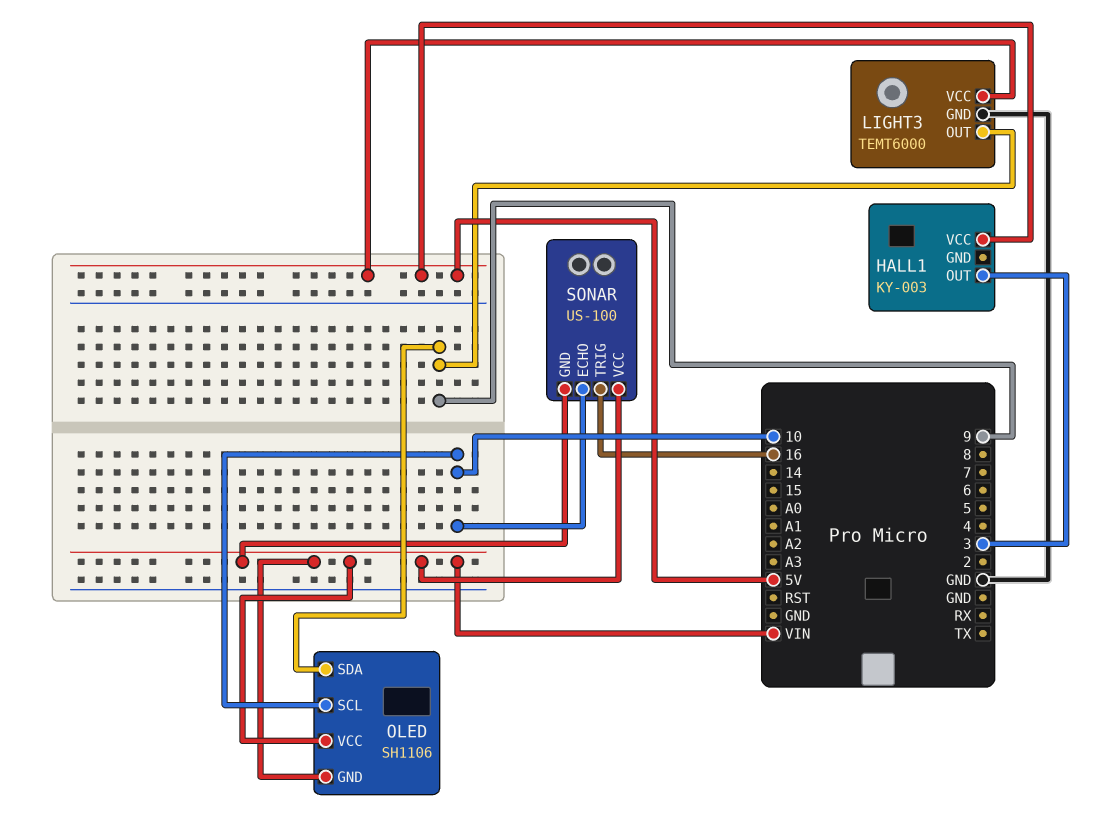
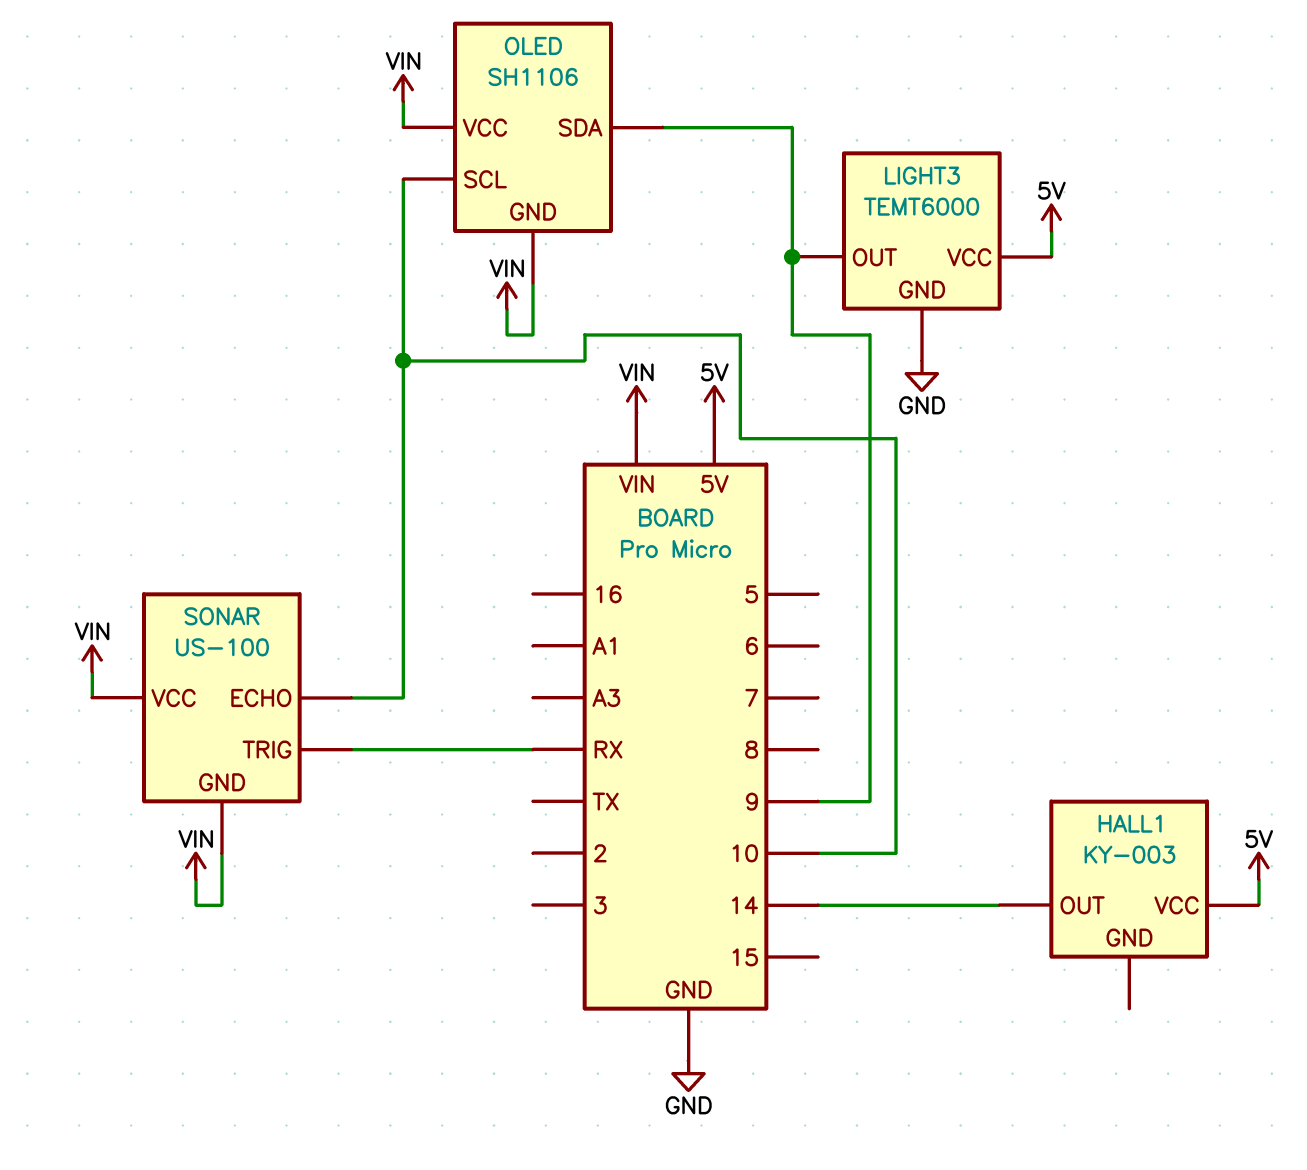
HALL1 pin OUT: 3 -> 14
SONAR pin TRIG: 16 -> RX

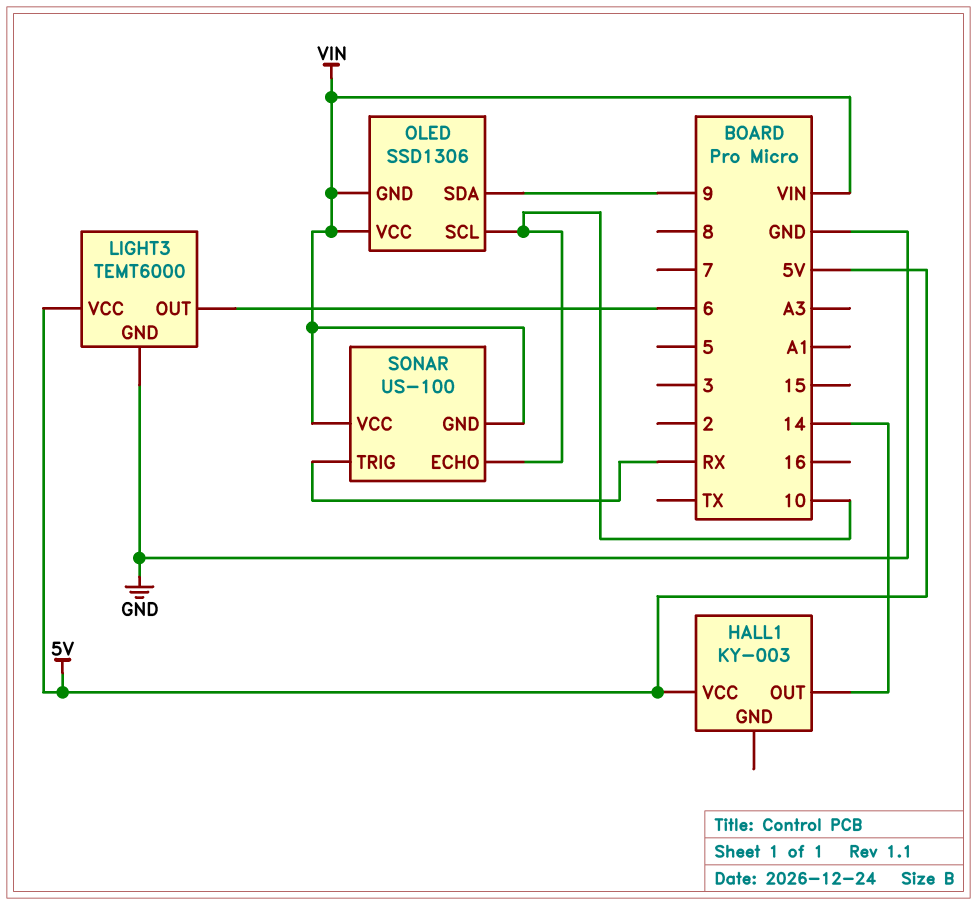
LIGHT3 pin OUT: 9 -> 6
OLED: SH1106 -> SSD1306

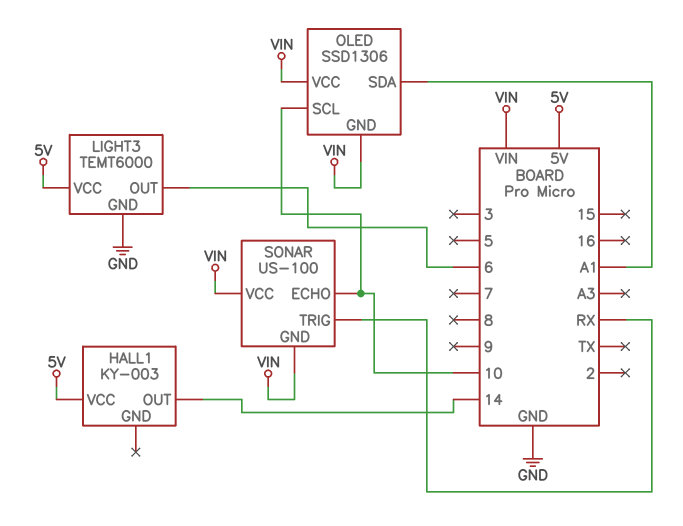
OLED pin SDA: 9 -> A1

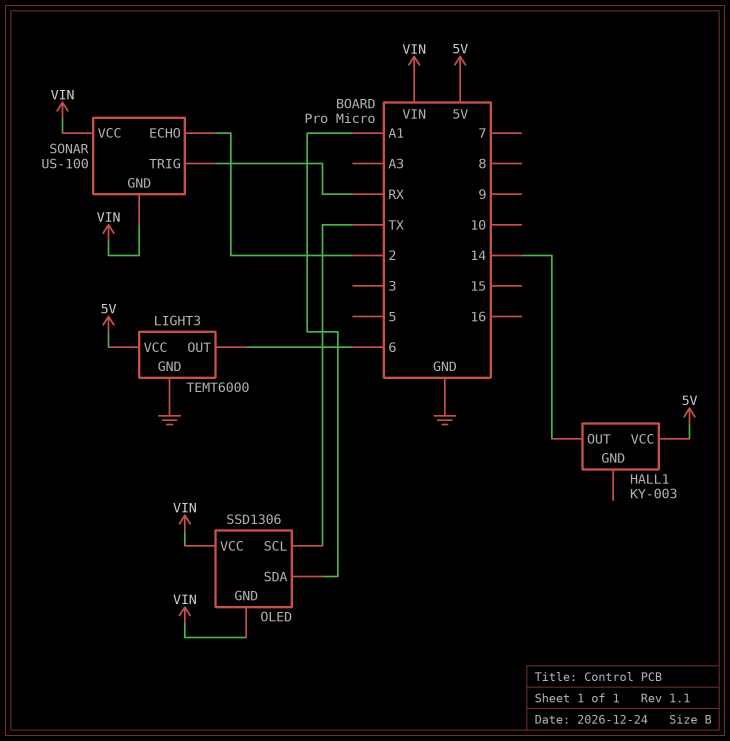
OLED pin SCL: 10 -> TX
SONAR pin ECHO: 10 -> 2

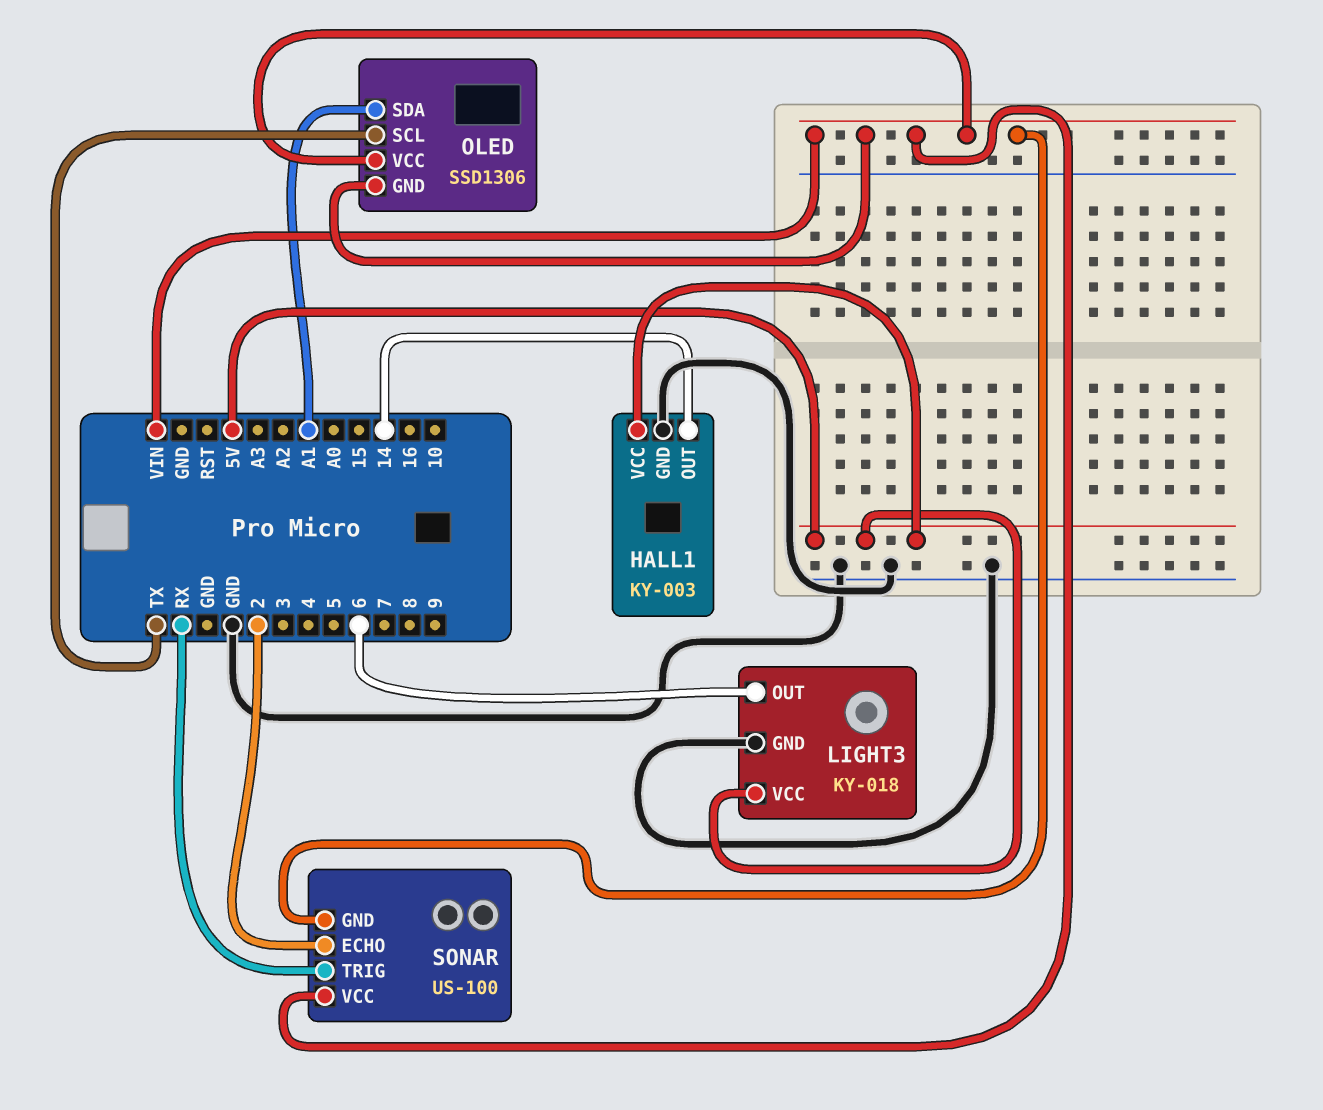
HALL1 pin GND: none -> GND
LIGHT3: TEMT6000 -> KY-018

